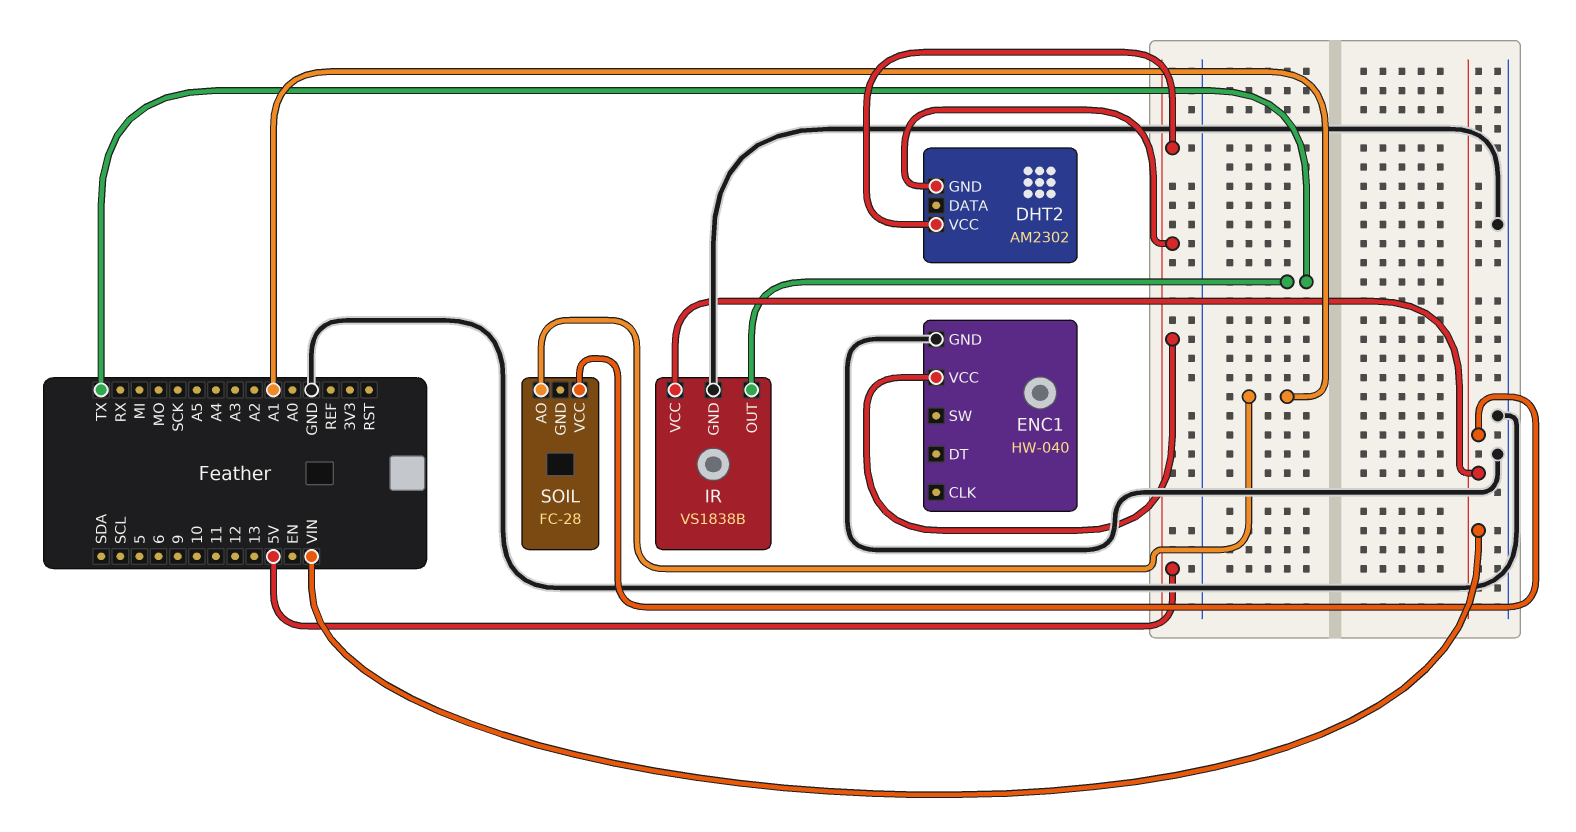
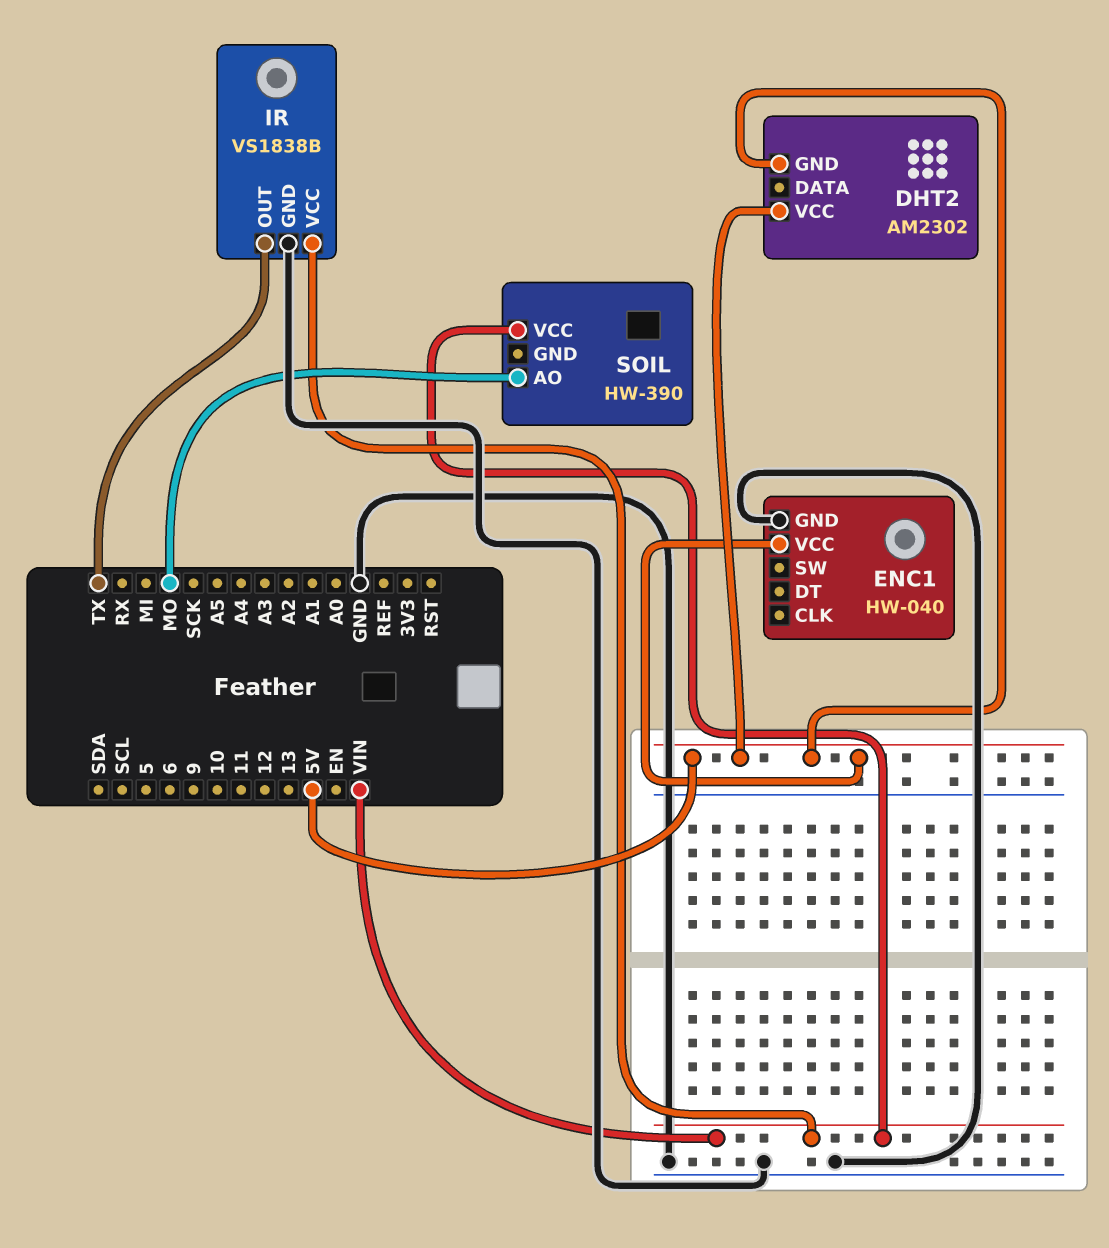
SOIL: FC-28 -> HW-390
SOIL pin AO: A1 -> MO

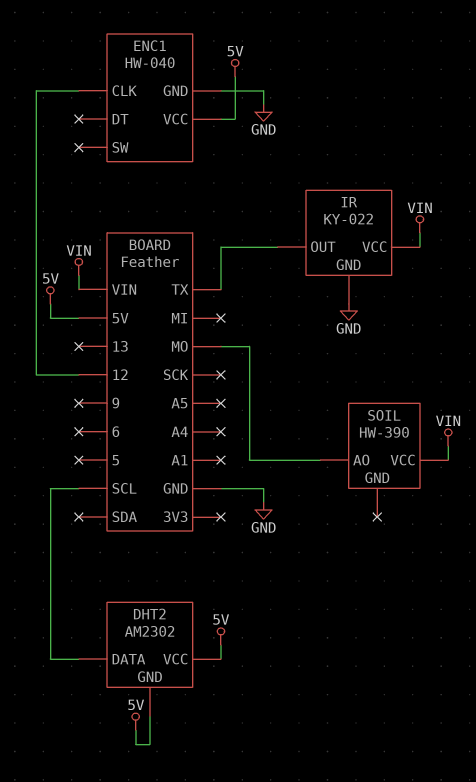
DHT2 pin DATA: none -> SCL
ENC1 pin CLK: none -> 12
IR: VS1838B -> KY-022

